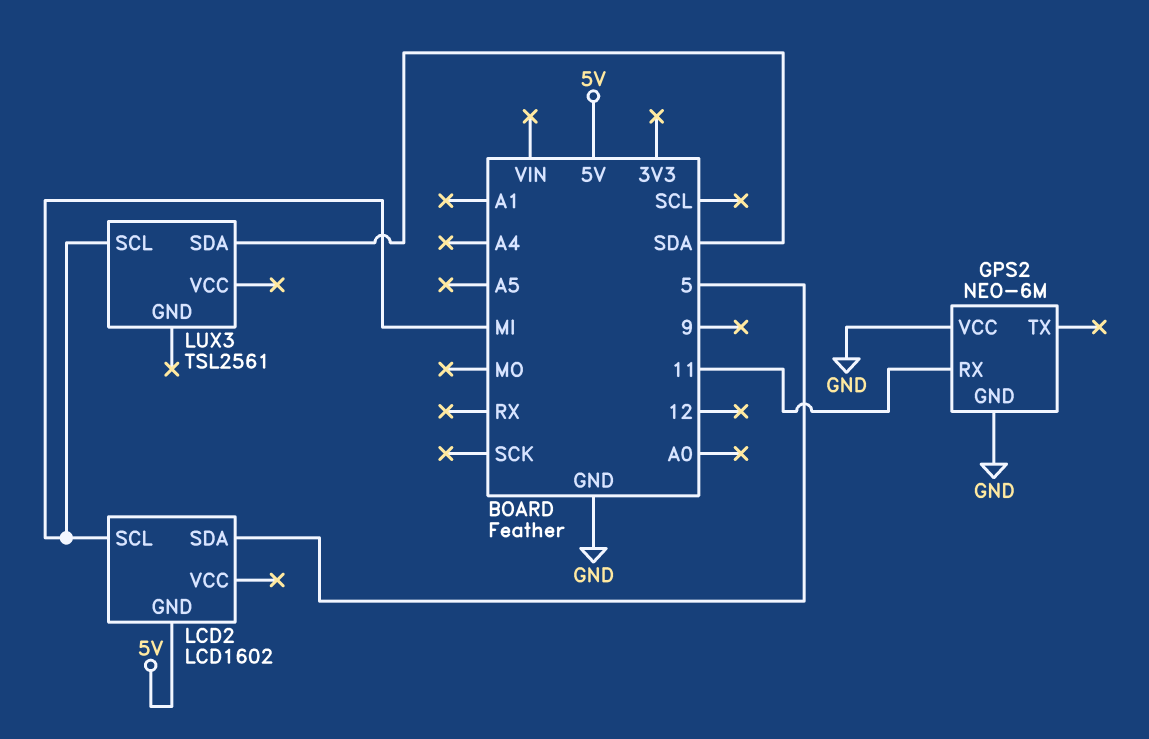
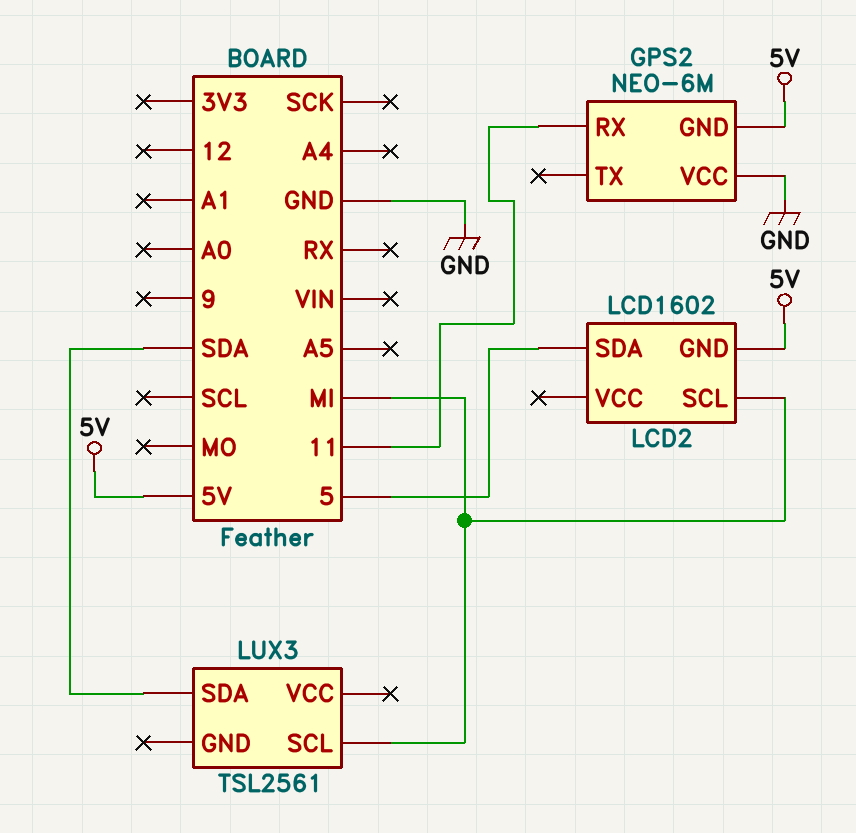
GPS2 pin GND: GND -> 5V

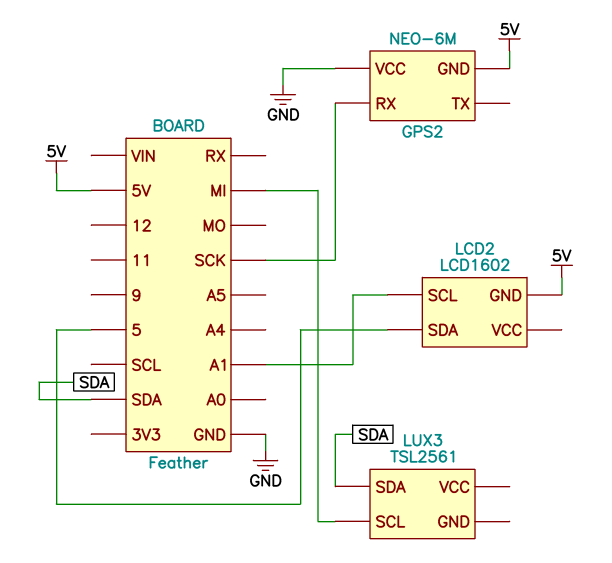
GPS2 pin RX: 11 -> SCK
LCD2 pin SCL: MI -> A1

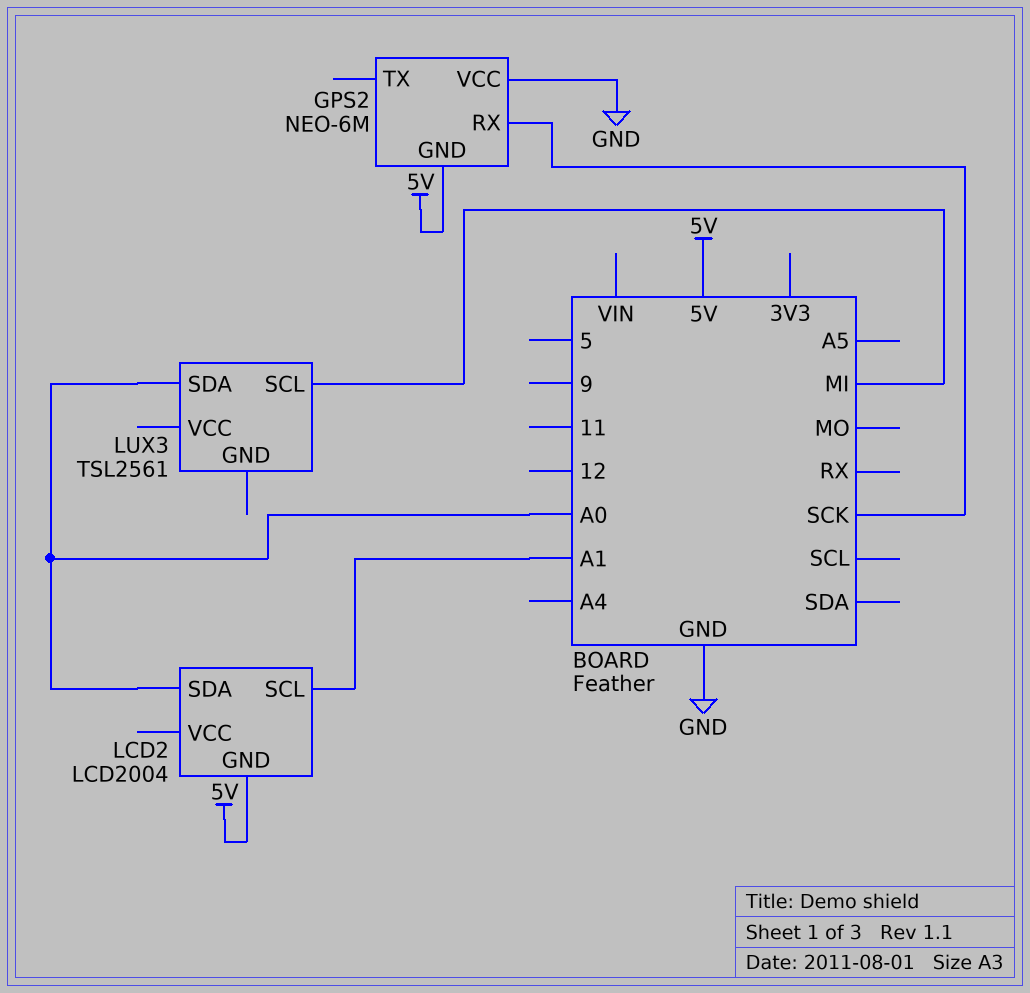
LCD2: LCD1602 -> LCD2004
LCD2 pin SDA: 5 -> A0
LUX3 pin SDA: SDA -> A0

